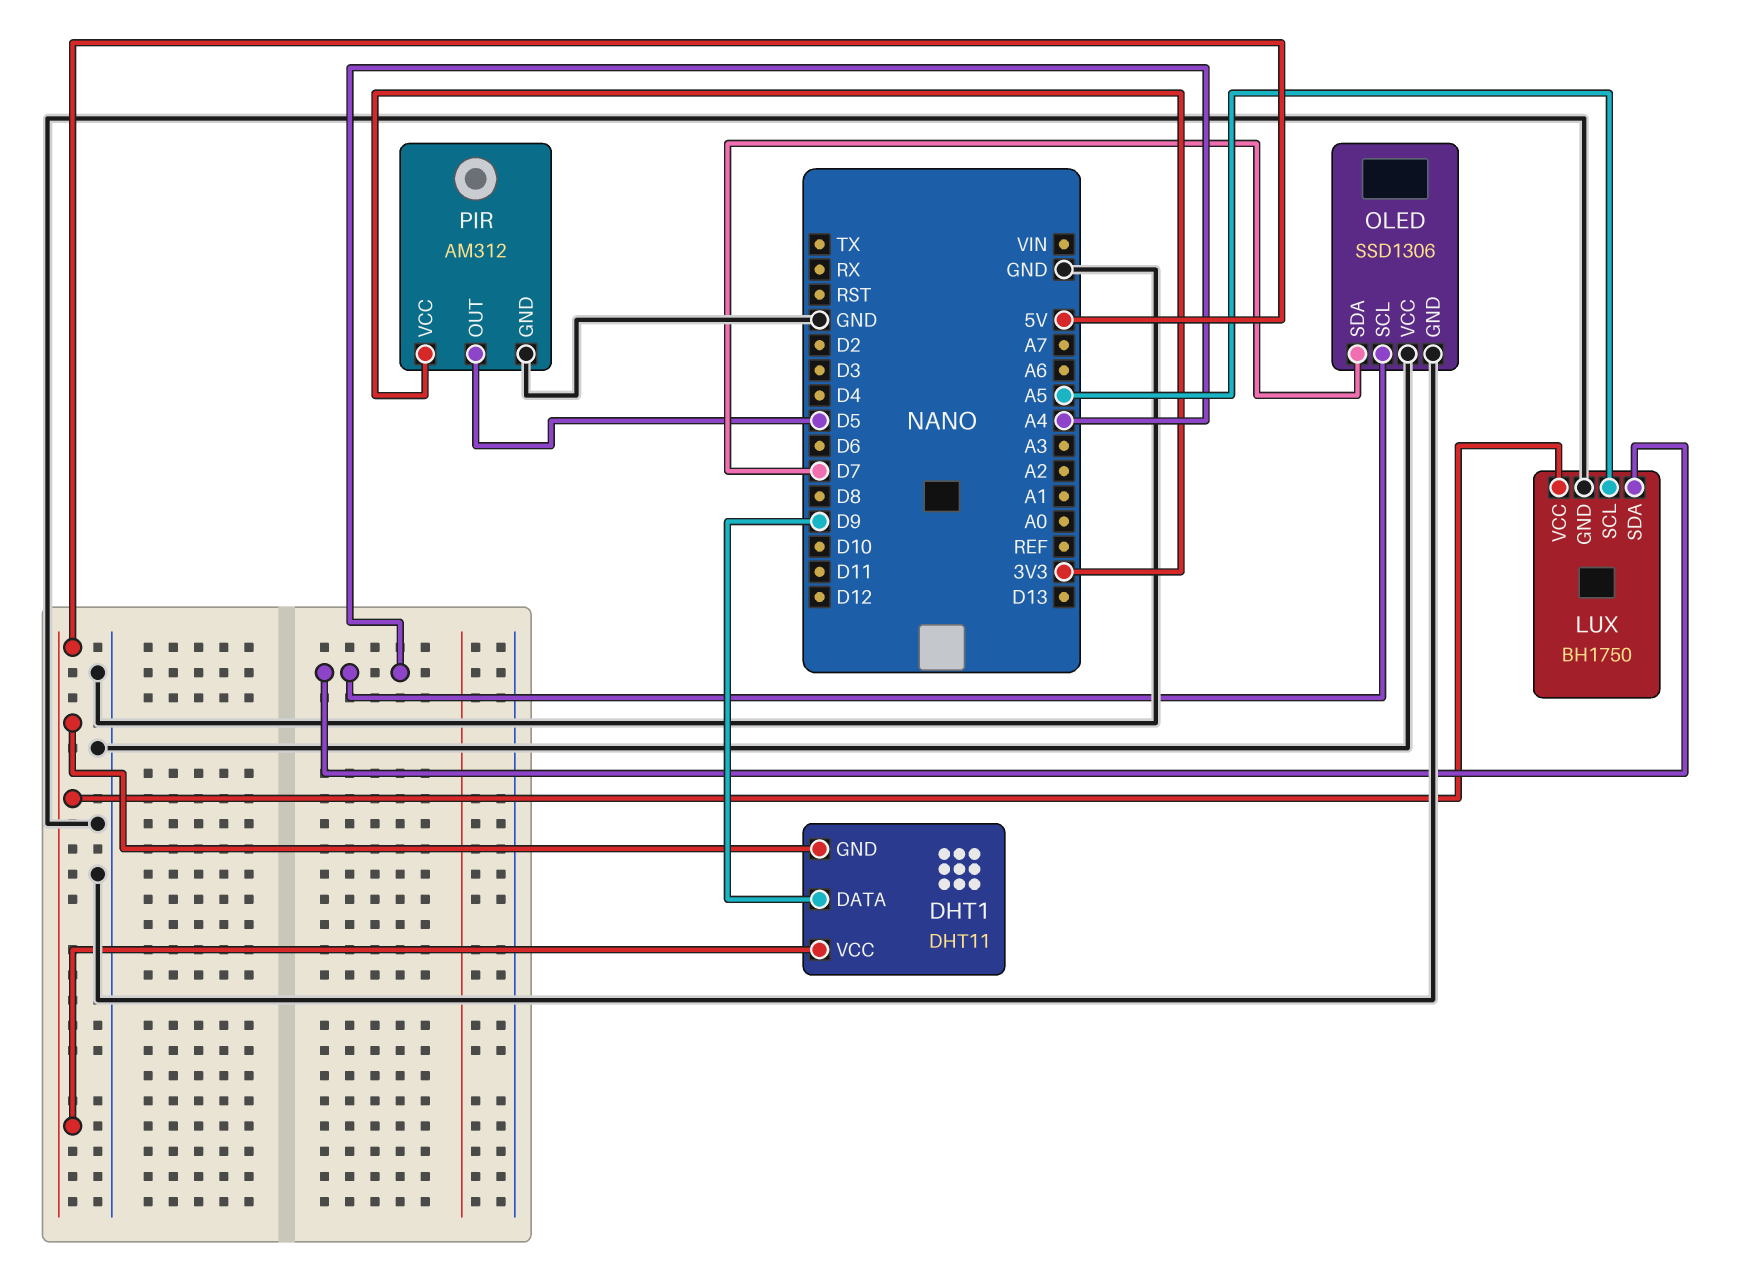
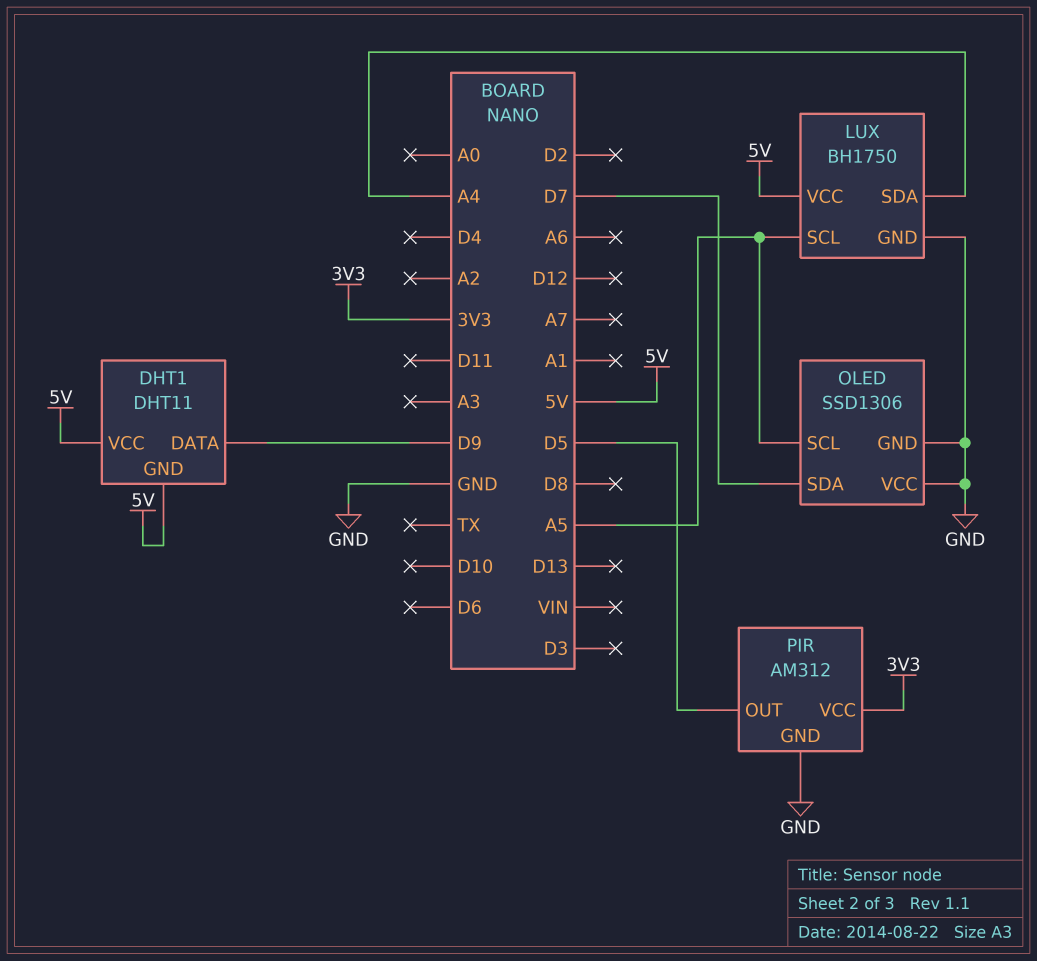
OLED pin SCL: A4 -> A5

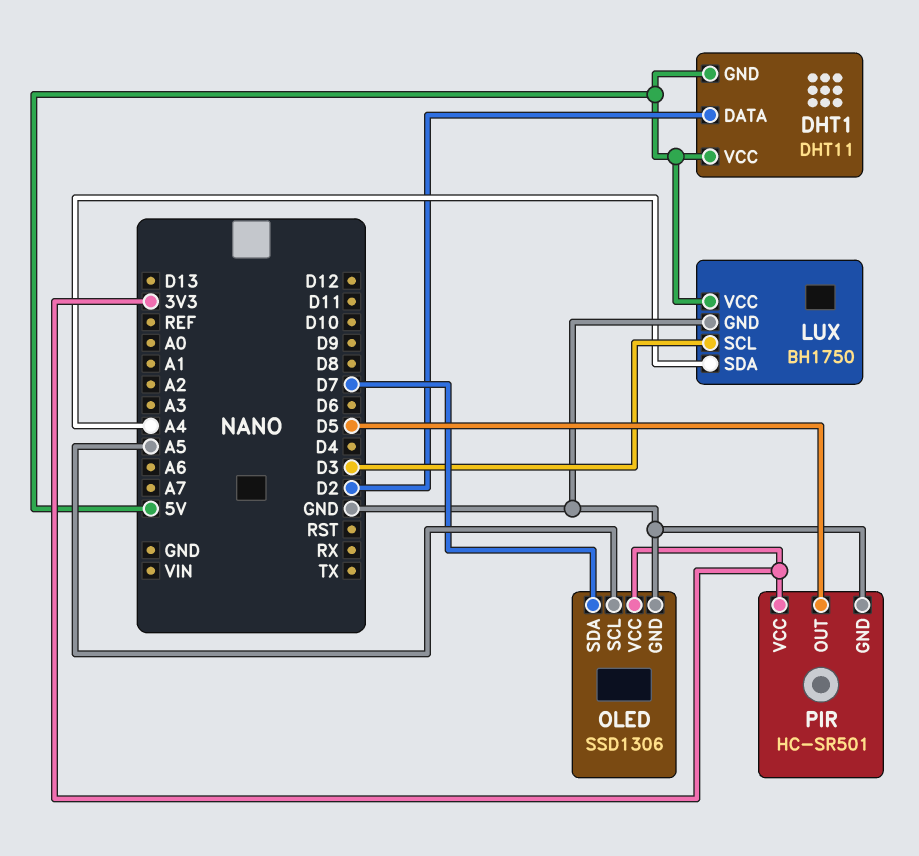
DHT1 pin DATA: D9 -> D2
LUX pin SCL: A5 -> D3
OLED pin VCC: GND -> 3V3
PIR: AM312 -> HC-SR501

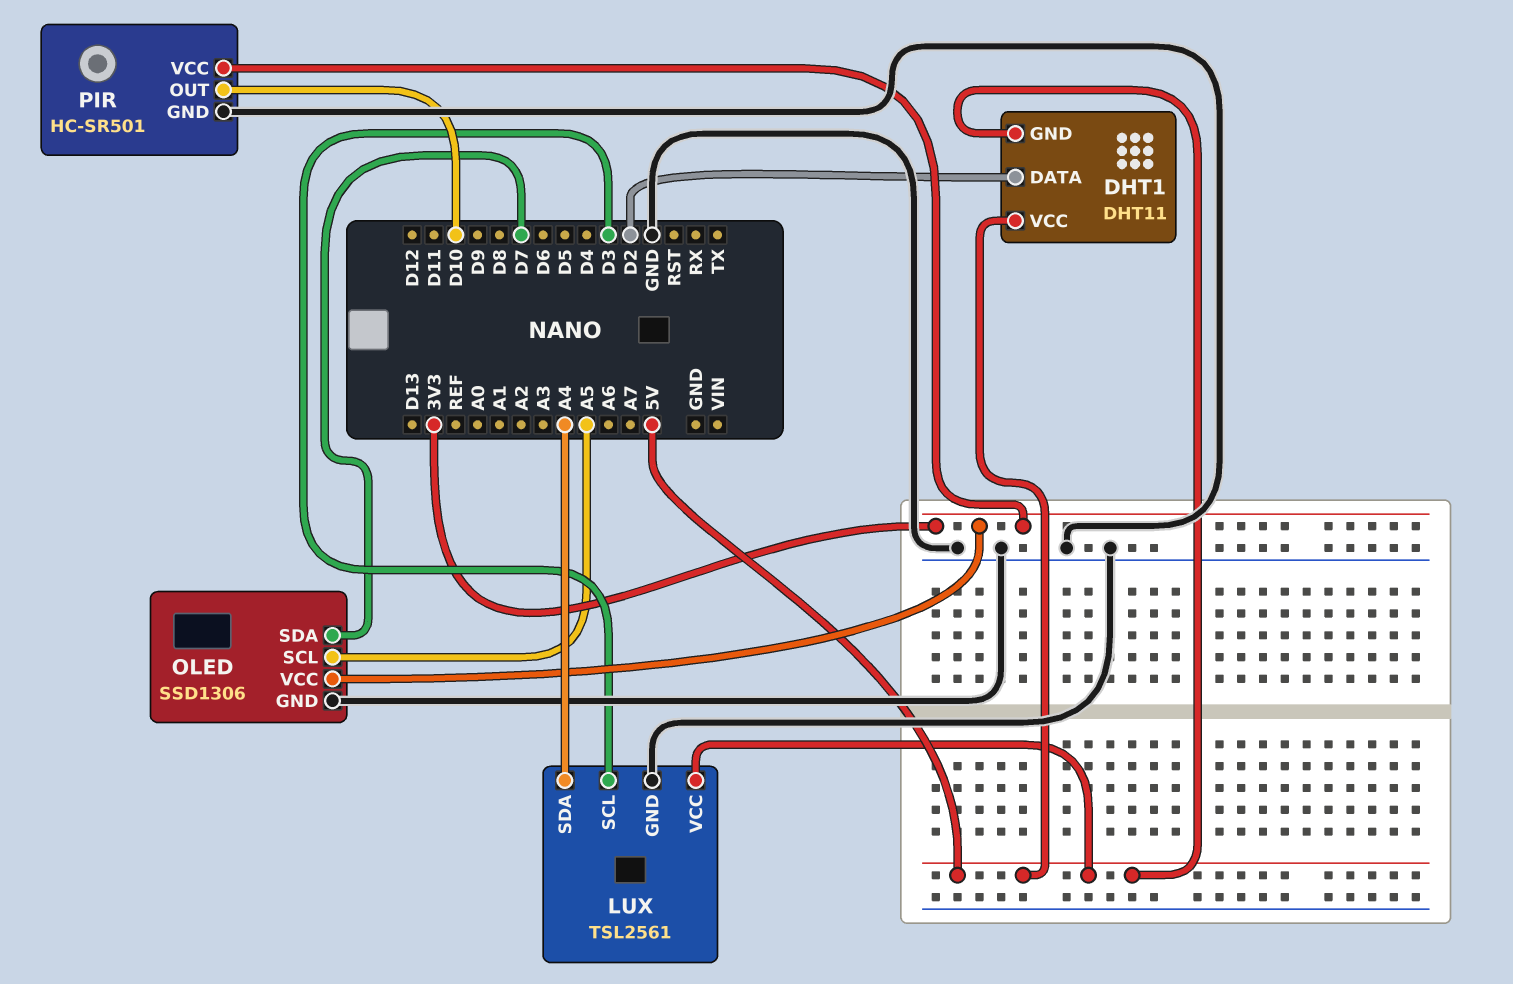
LUX: BH1750 -> TSL2561
PIR pin OUT: D5 -> D10

